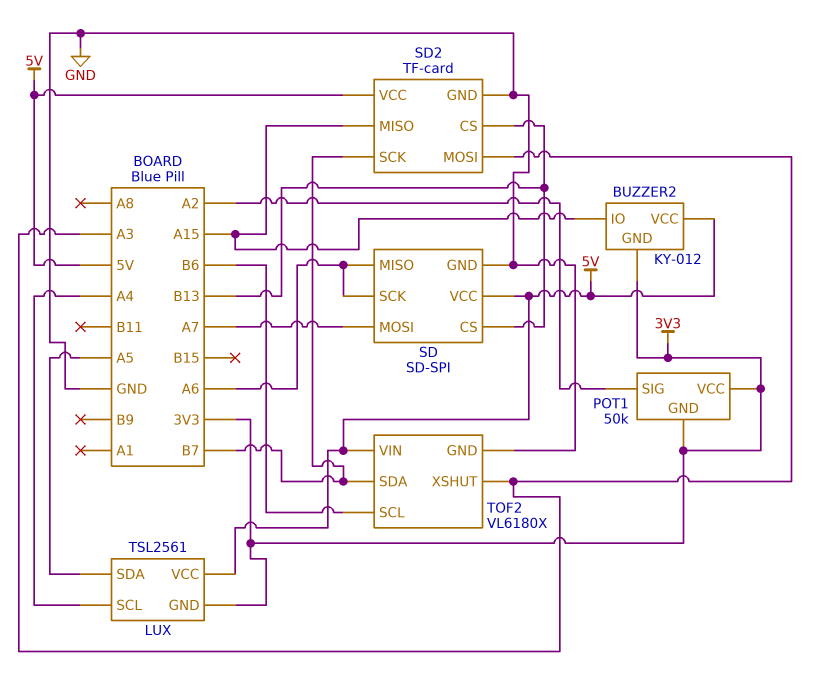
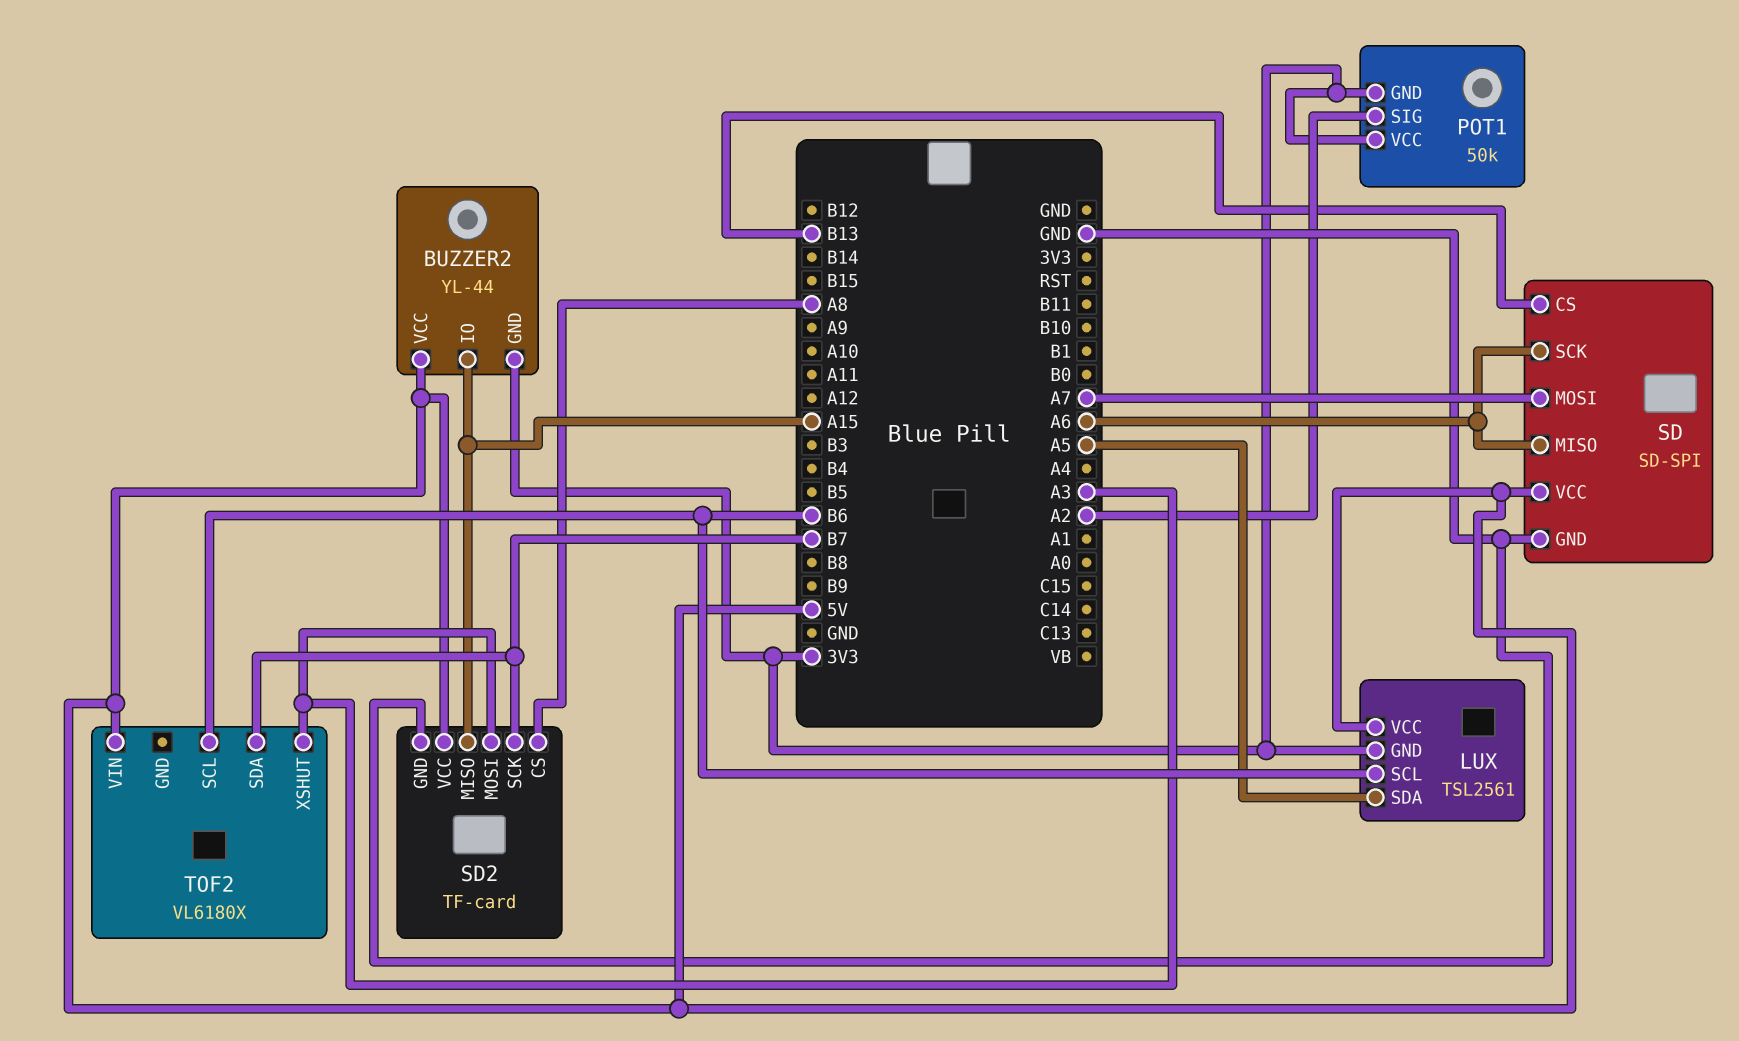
BUZZER2: KY-012 -> YL-44
LUX pin SCL: A4 -> B6
SD2 pin CS: B13 -> A8
TOF2 pin GND: GND -> none

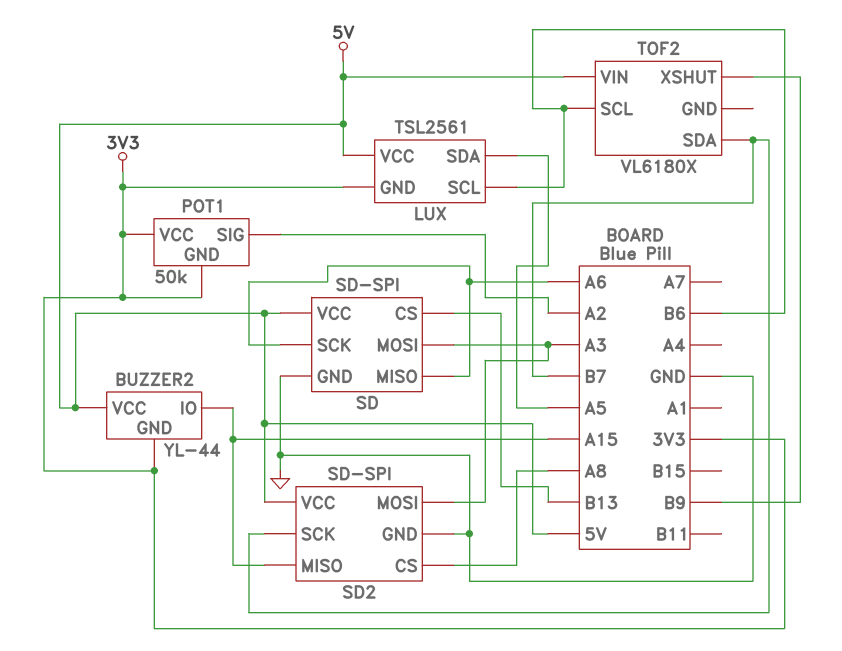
SD pin MOSI: A7 -> A3
SD2: TF-card -> SD-SPI
TOF2 pin XSHUT: A3 -> B9

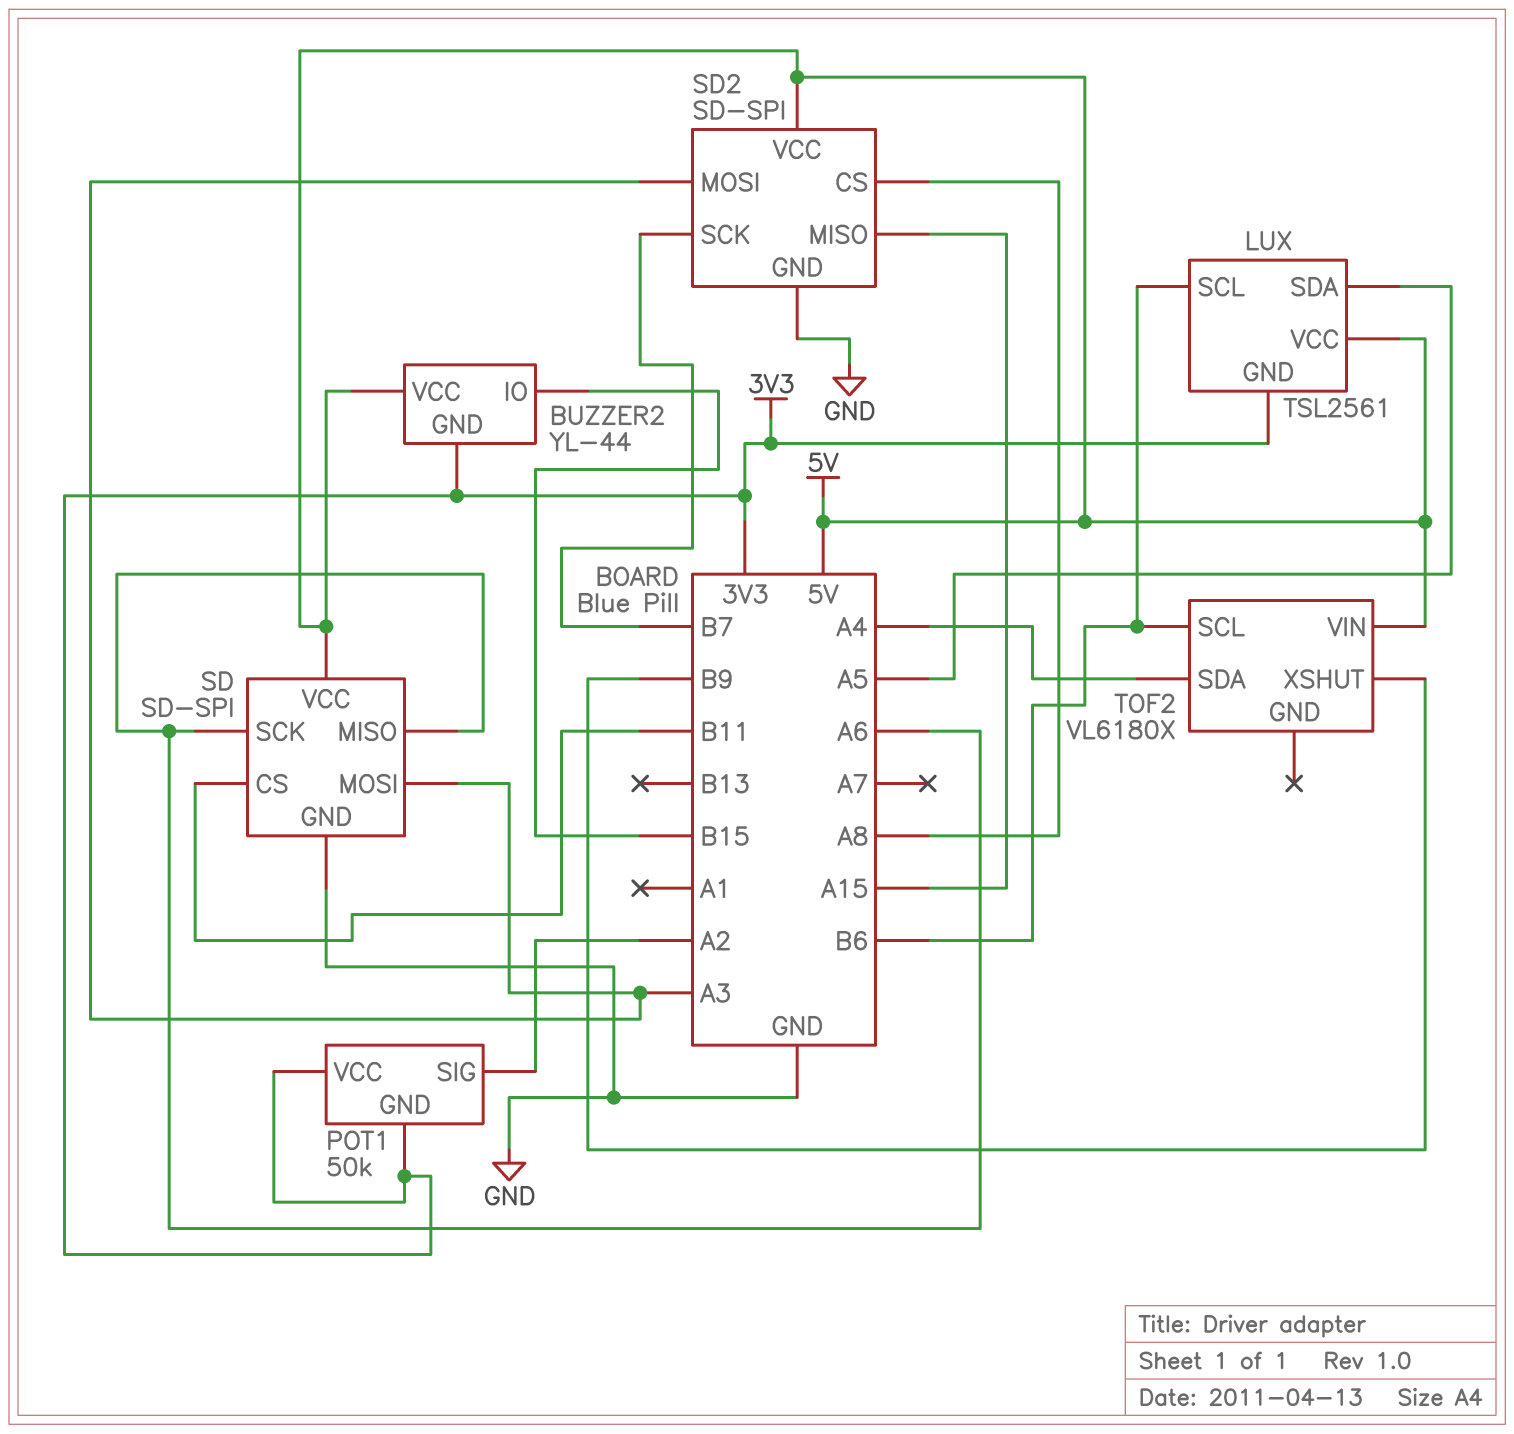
BUZZER2 pin IO: A15 -> B15
SD pin CS: B13 -> B11
TOF2 pin SDA: B7 -> A4

